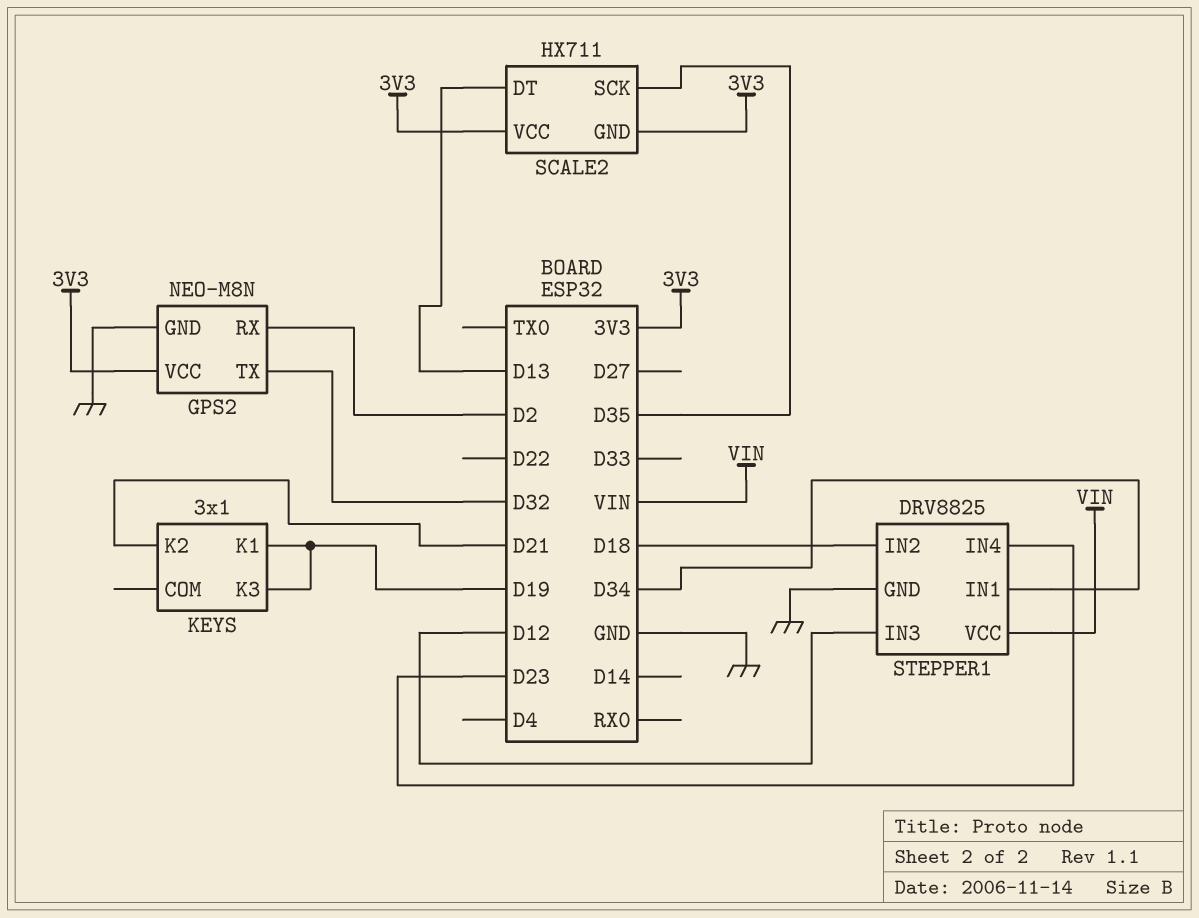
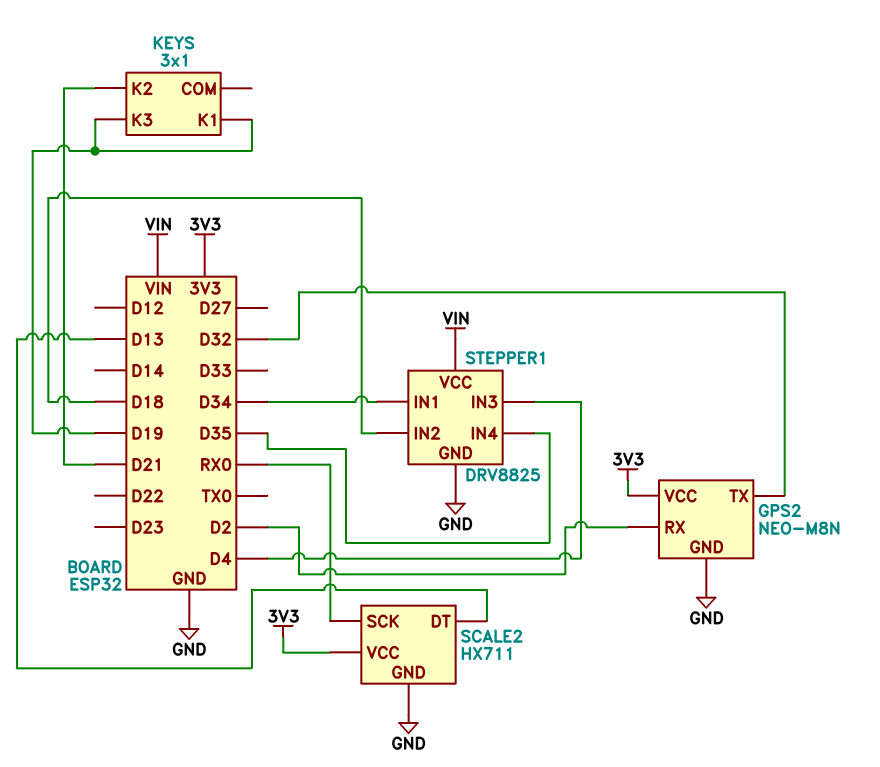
SCALE2 pin GND: 3V3 -> GND
SCALE2 pin SCK: D35 -> RX0
STEPPER1 pin IN3: D12 -> D4
STEPPER1 pin IN4: D23 -> D35

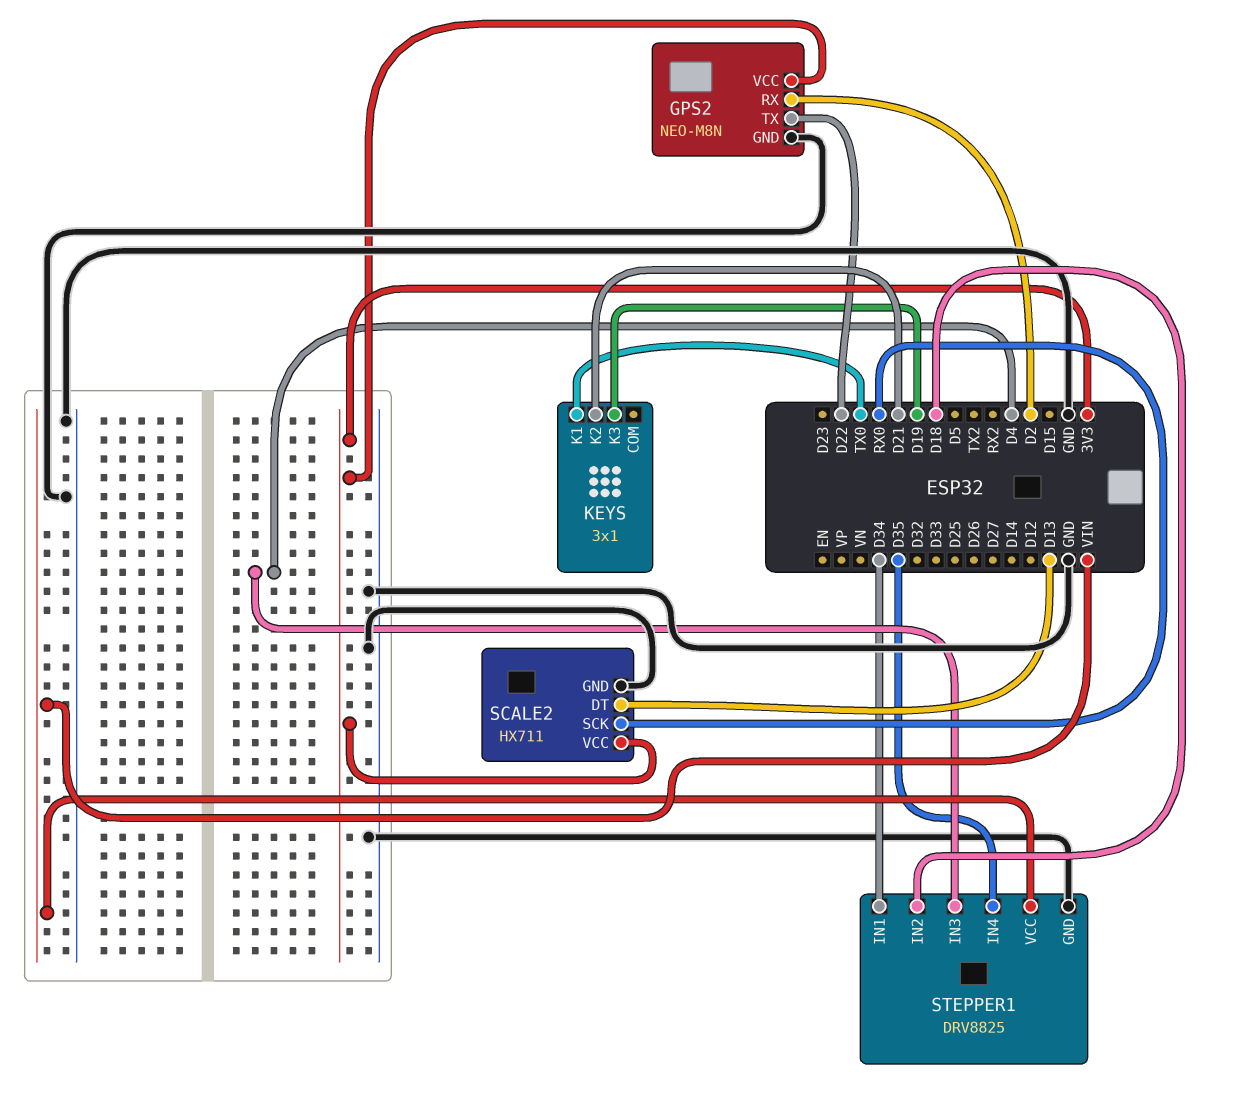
GPS2 pin TX: D32 -> D22
KEYS pin K1: D19 -> TX0

